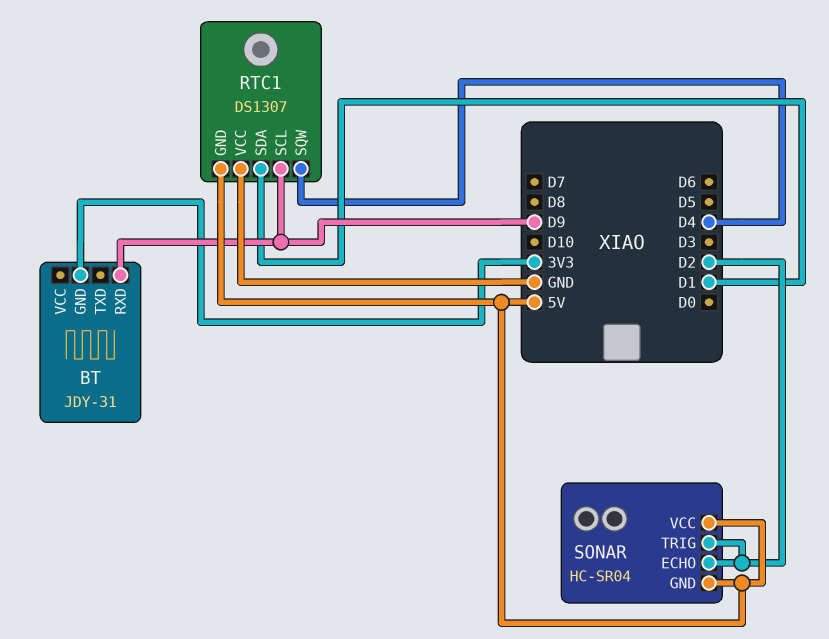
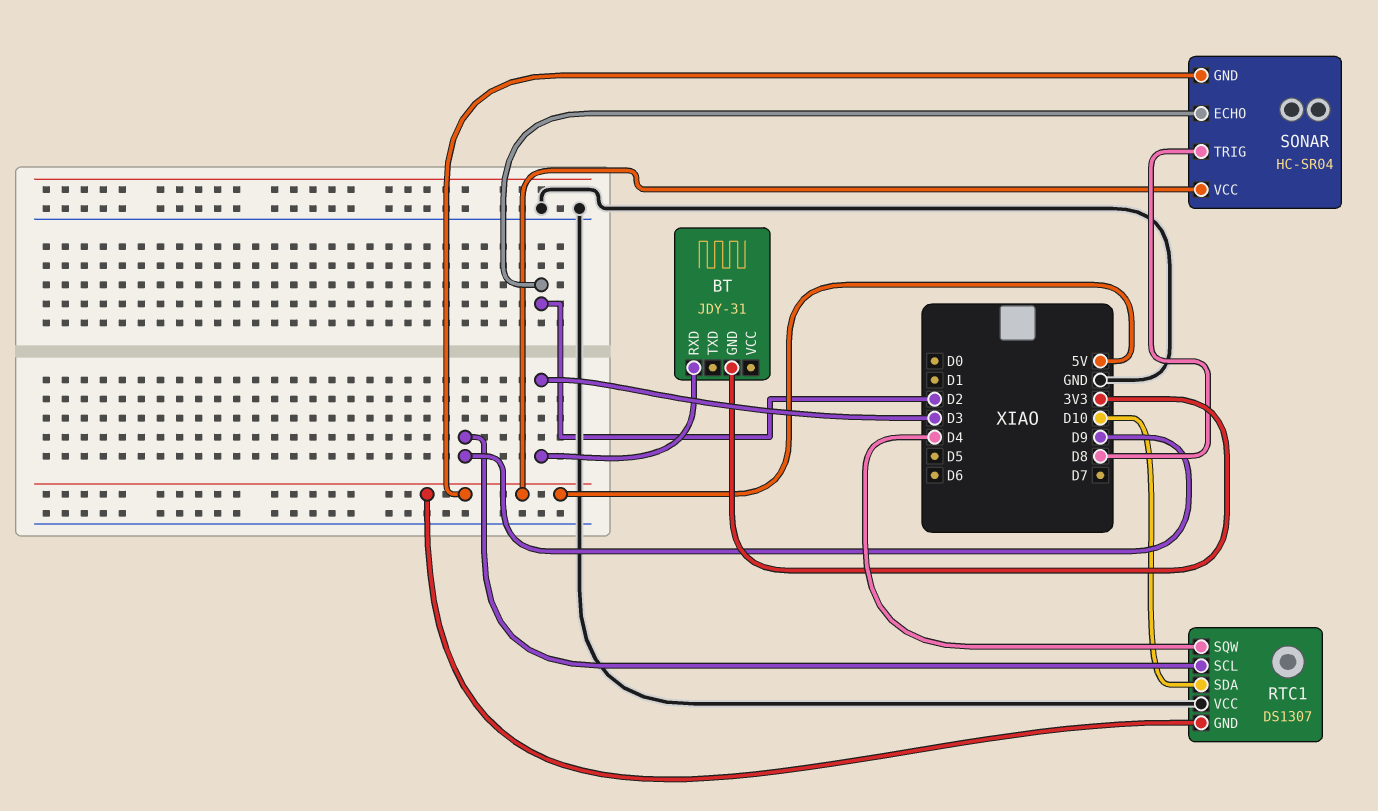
BT pin RXD: D9 -> D3
RTC1 pin SDA: D1 -> D10
SONAR pin TRIG: D2 -> D8

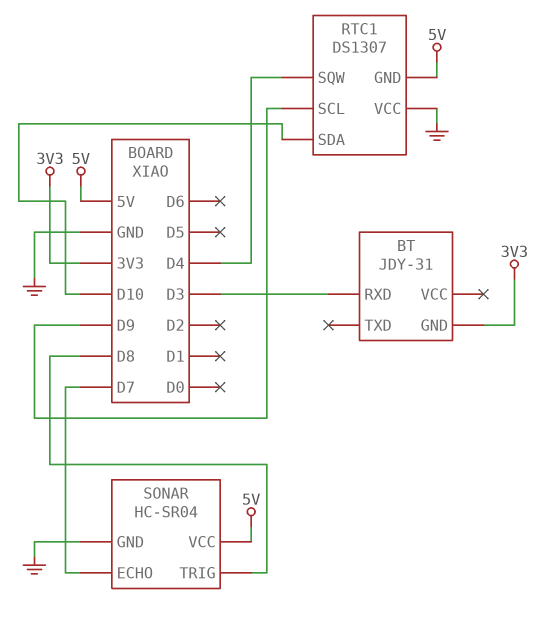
SONAR pin ECHO: D2 -> D7
SONAR pin GND: 5V -> GND

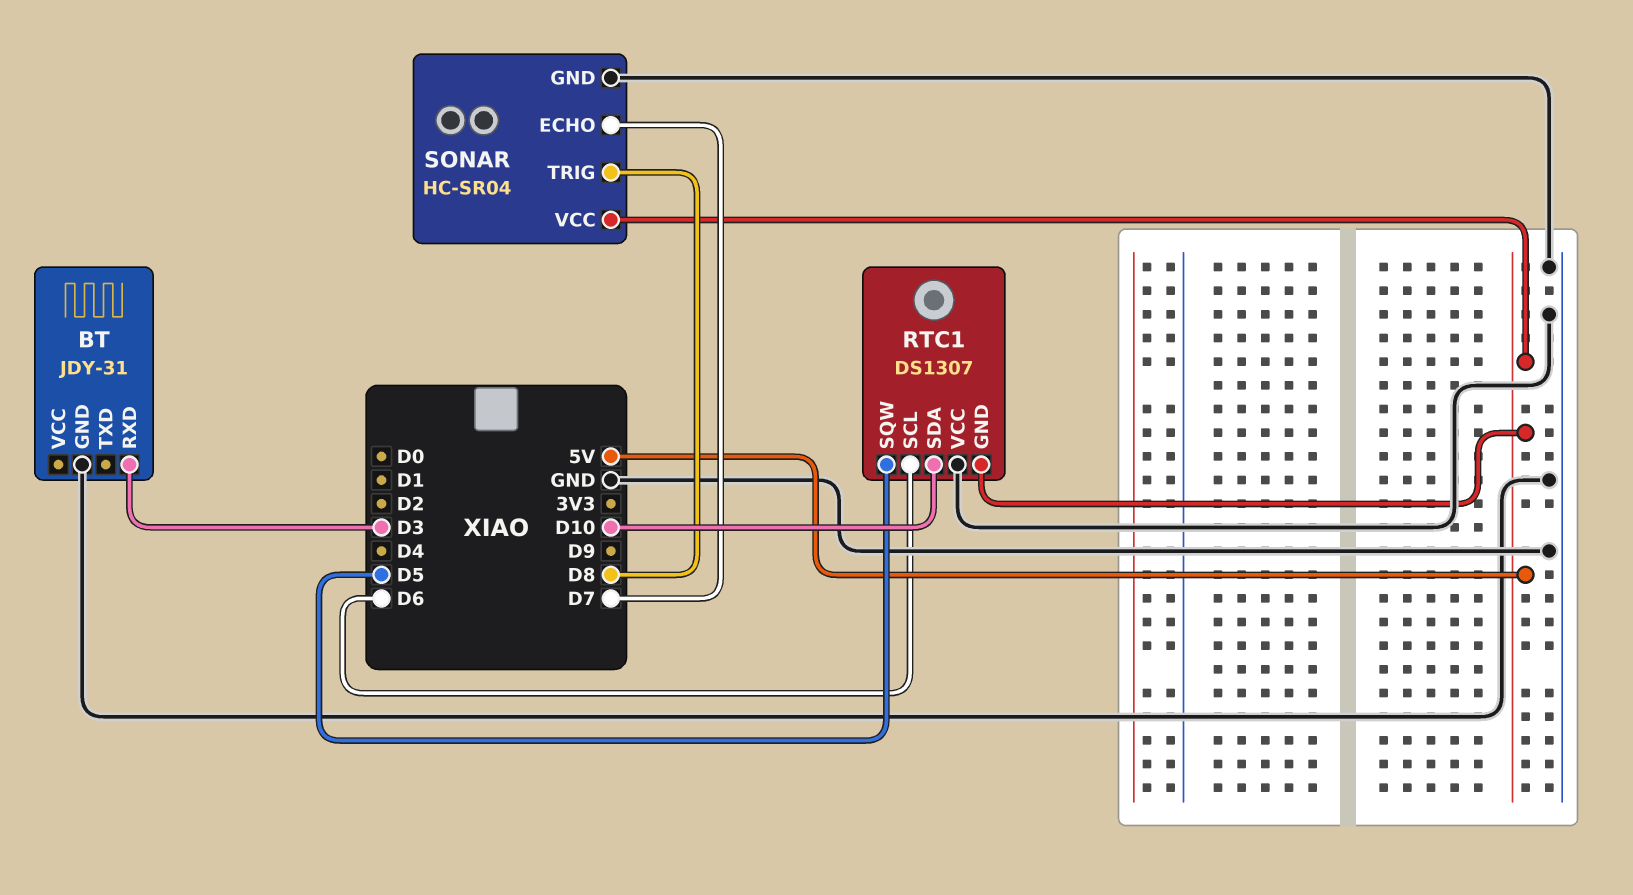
BT pin GND: 3V3 -> GND
RTC1 pin SCL: D9 -> D6
RTC1 pin SQW: D4 -> D5

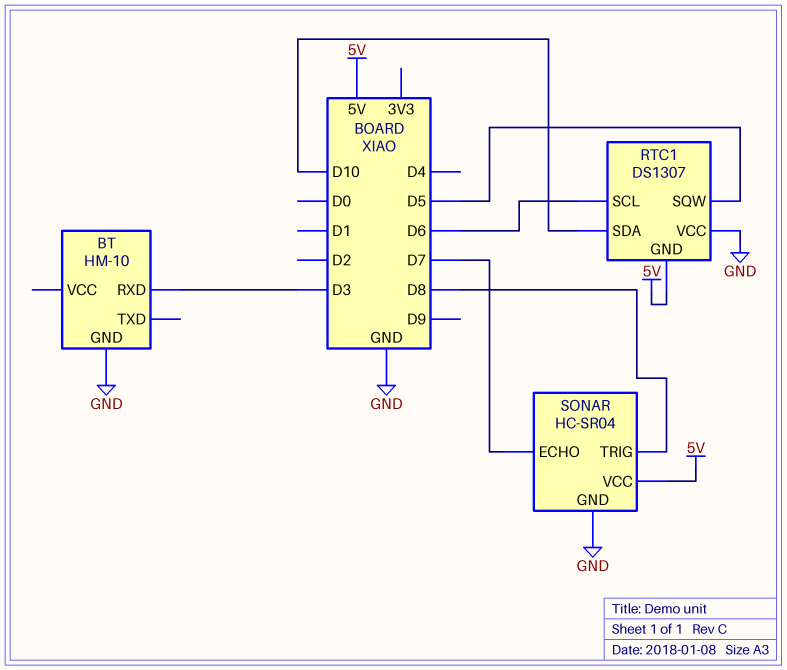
BT: JDY-31 -> HM-10

